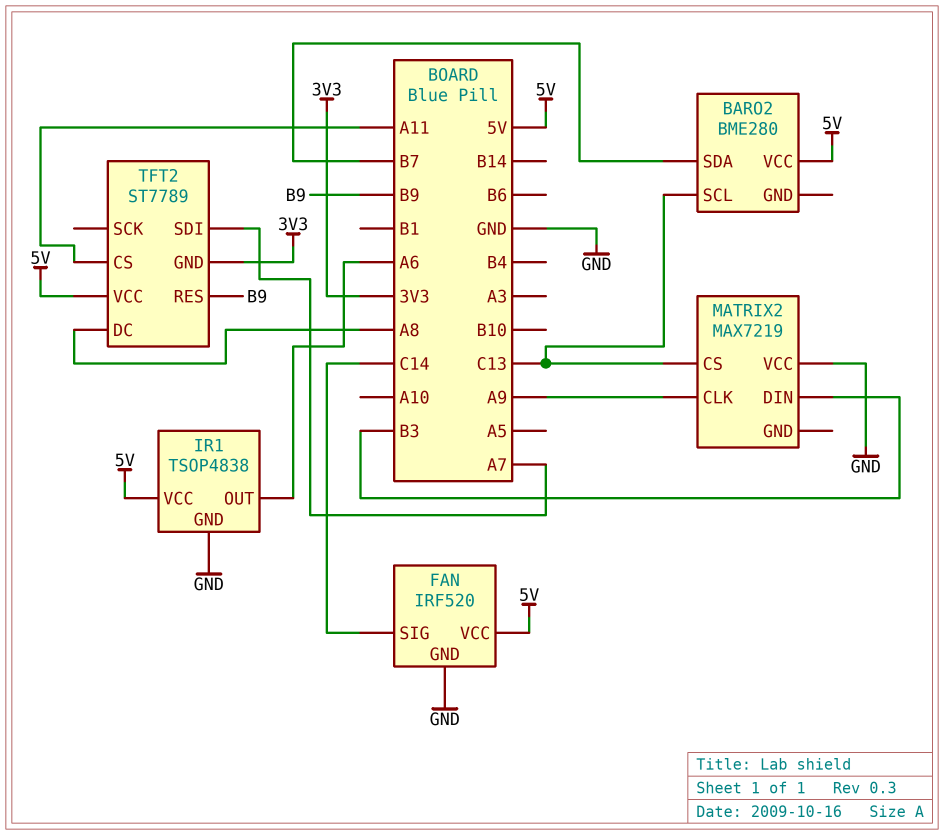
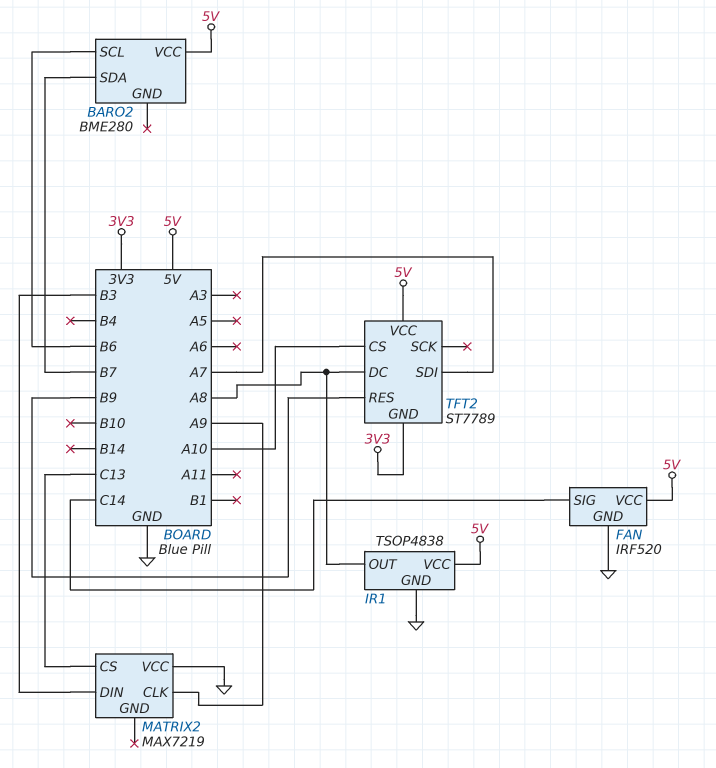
BARO2 pin SCL: C13 -> B6
IR1 pin OUT: A6 -> A8
TFT2 pin CS: A11 -> A10

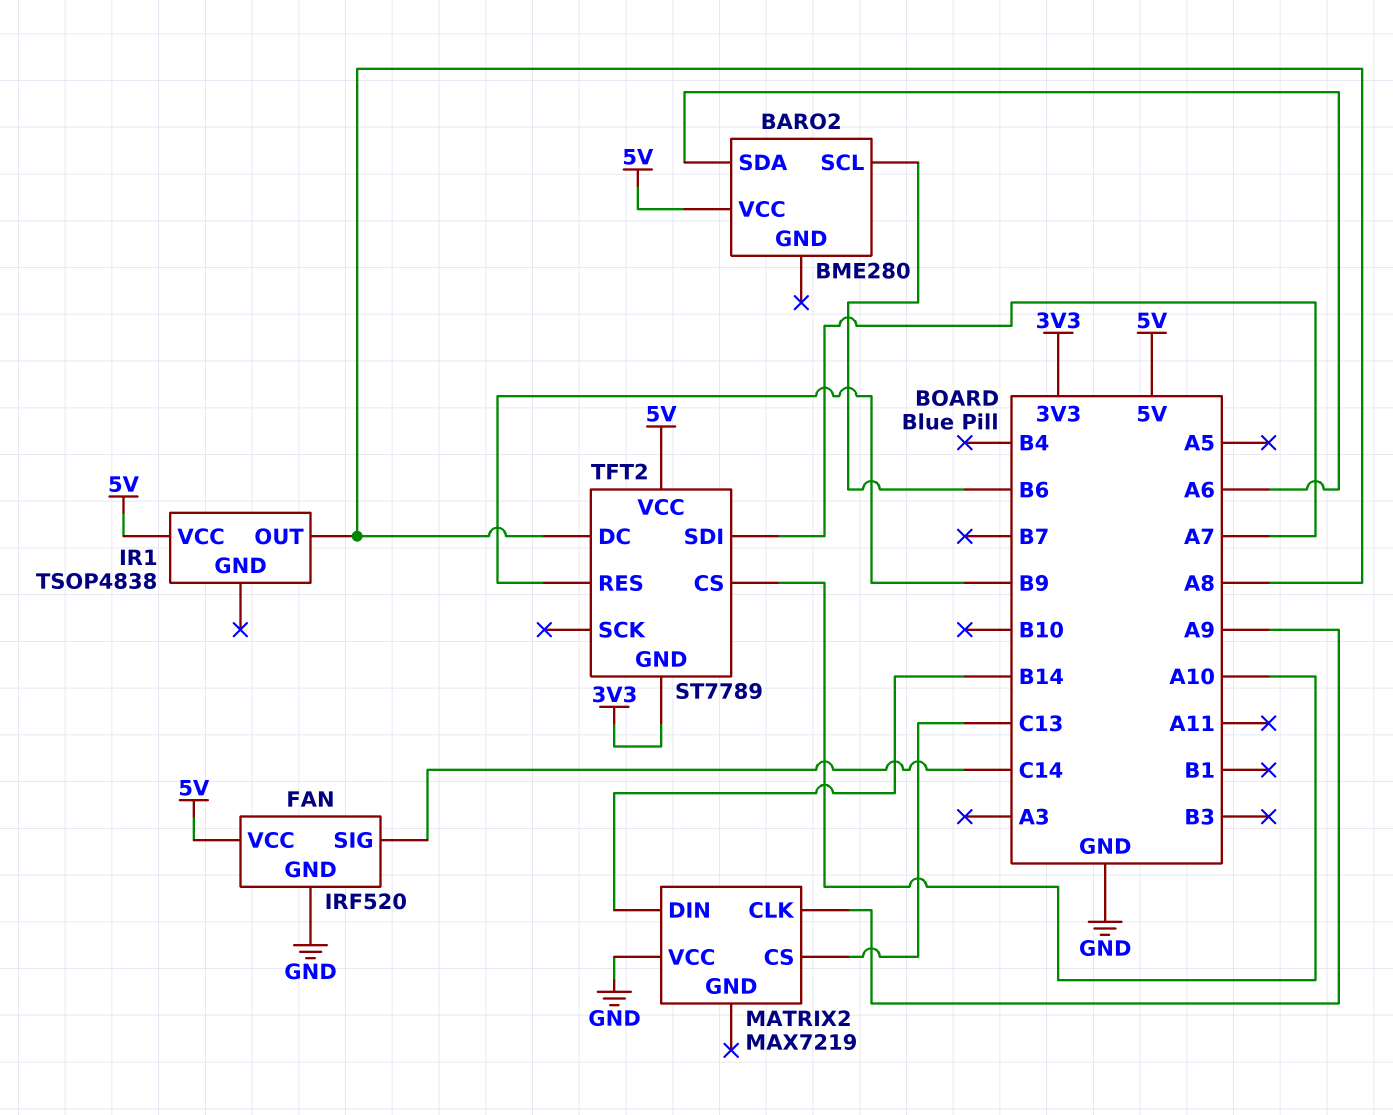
BARO2 pin SDA: B7 -> A6
IR1 pin GND: GND -> none
MATRIX2 pin DIN: B3 -> B14

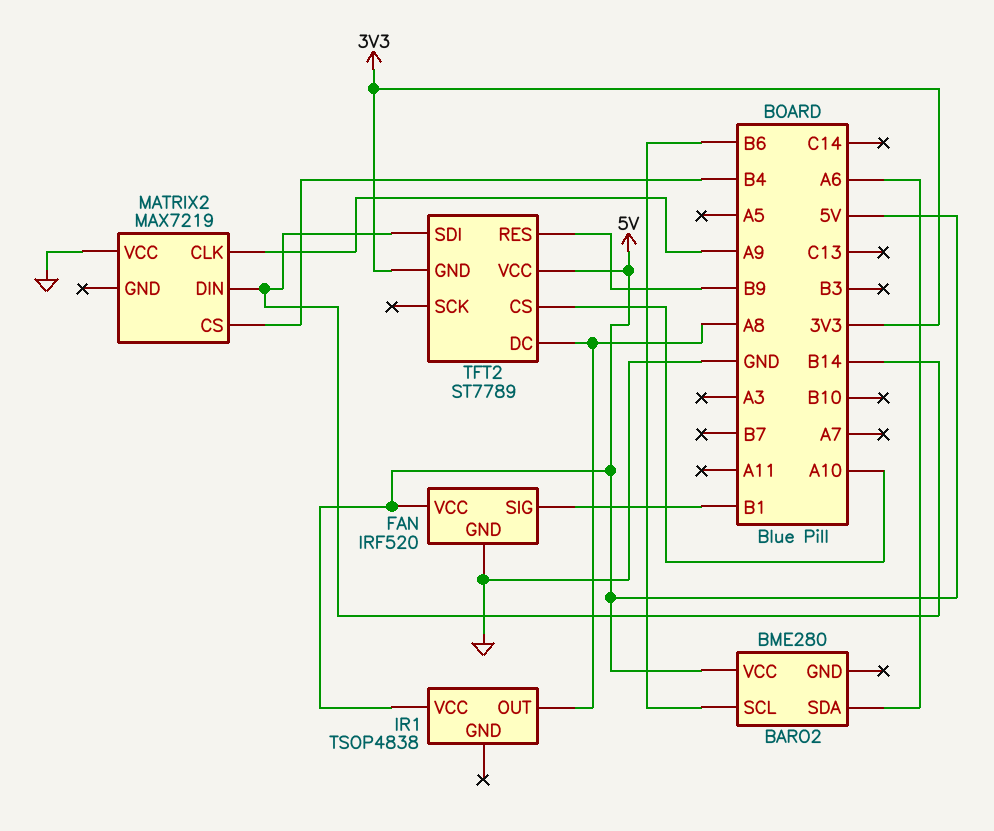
FAN pin SIG: C14 -> B1
MATRIX2 pin CS: C13 -> B4
TFT2 pin SDI: A7 -> B14

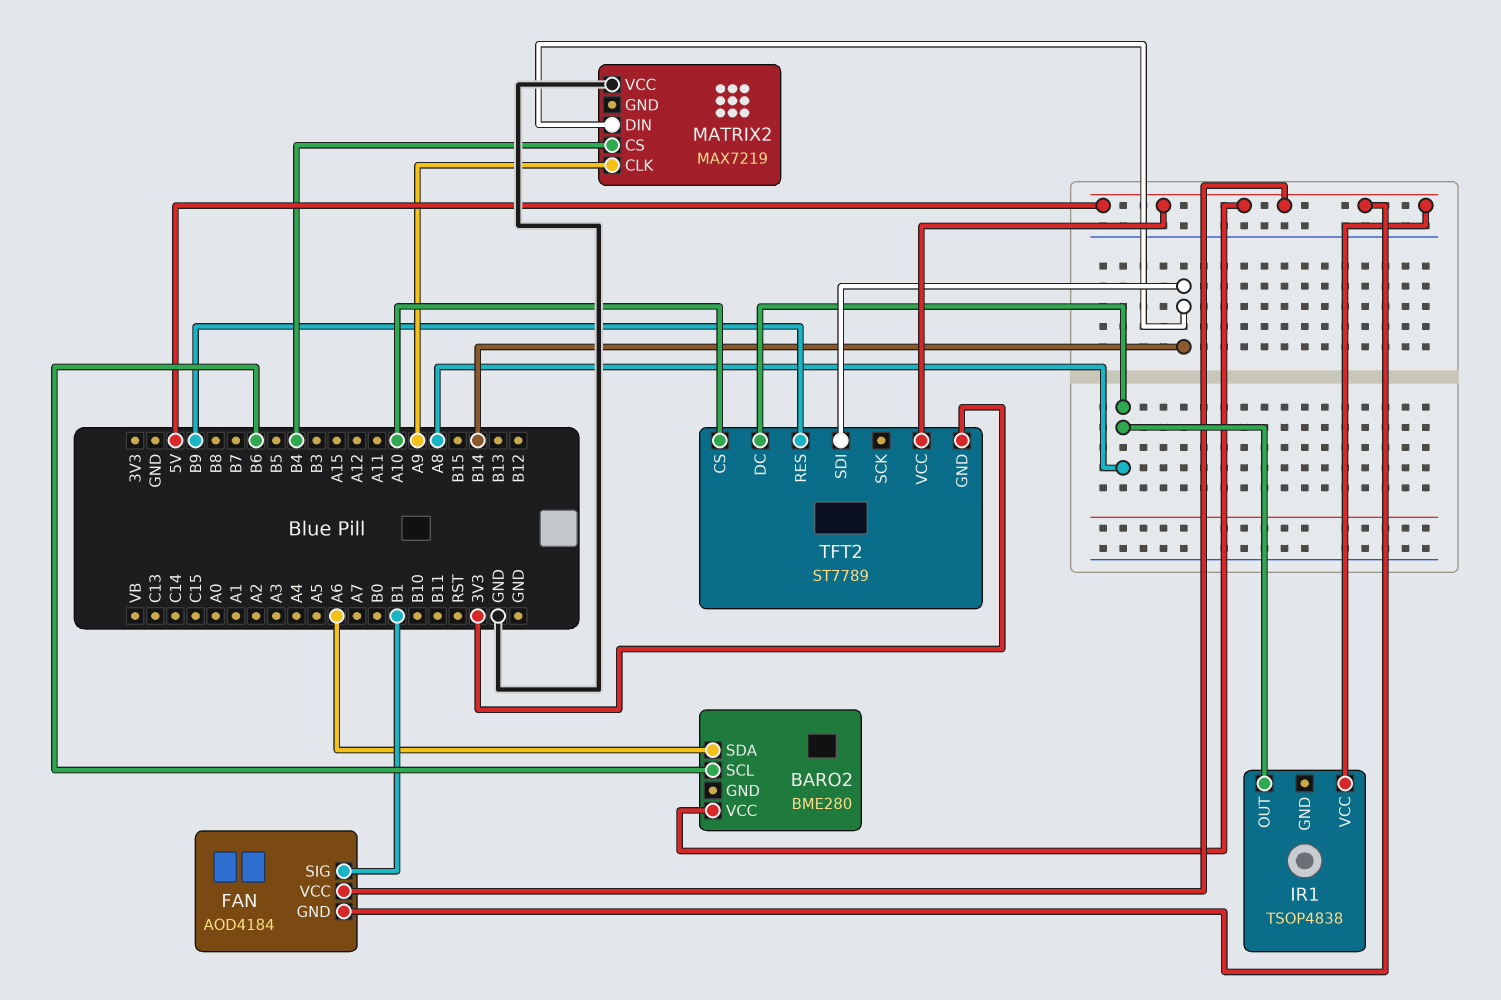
FAN: IRF520 -> AOD4184
FAN pin GND: GND -> 5V

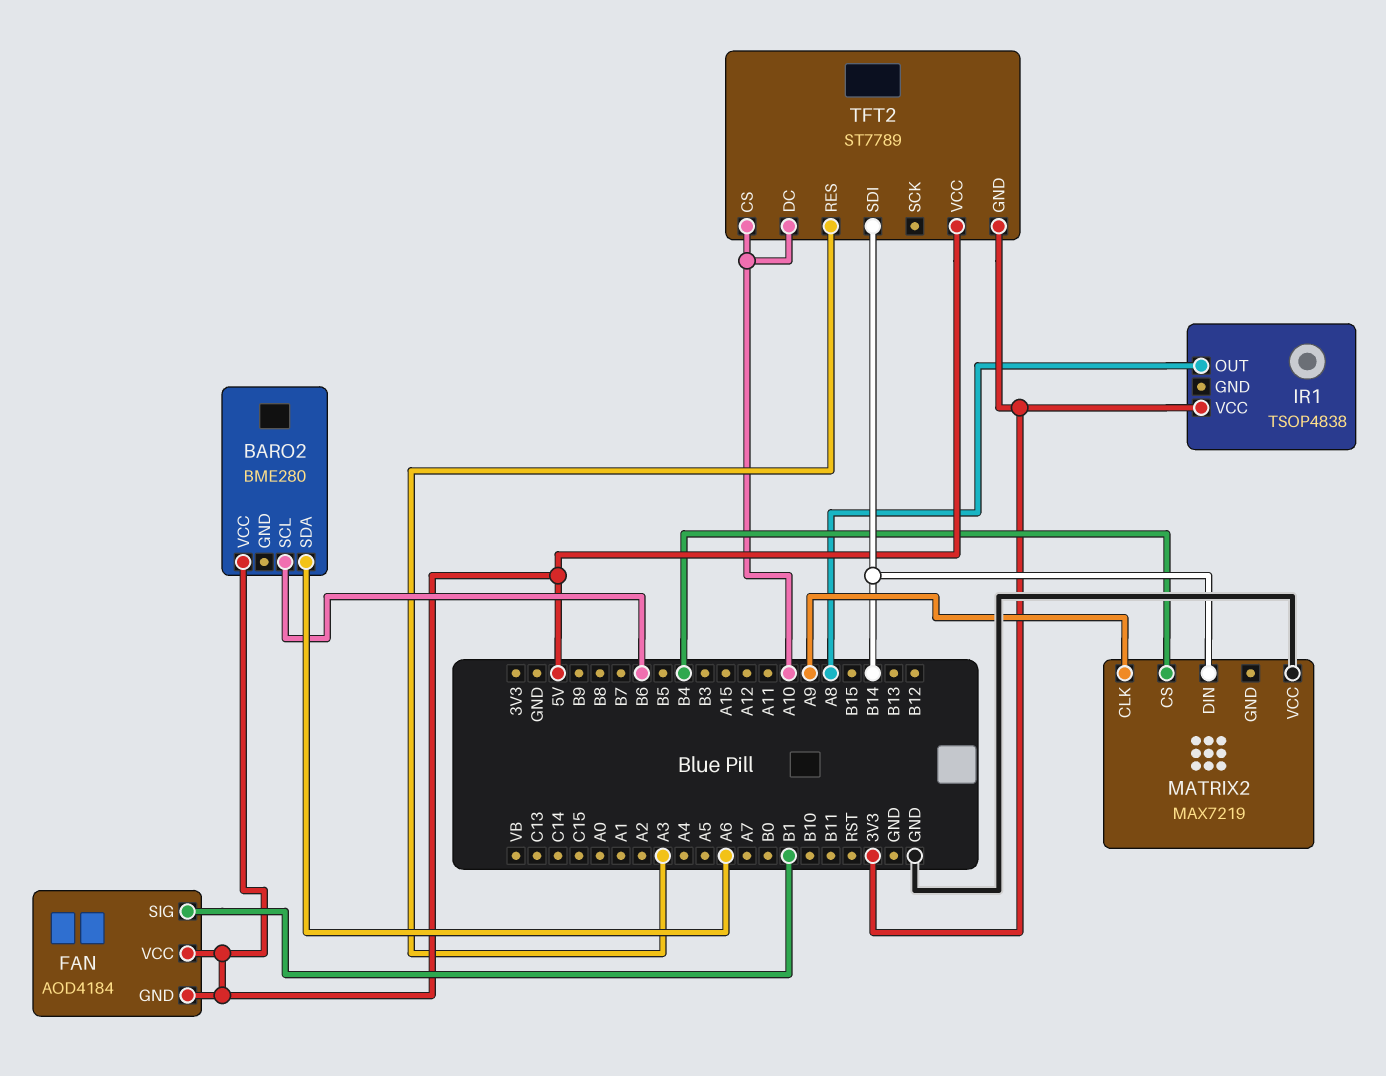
IR1 pin VCC: 5V -> 3V3
TFT2 pin DC: A8 -> A10
TFT2 pin RES: B9 -> A3

